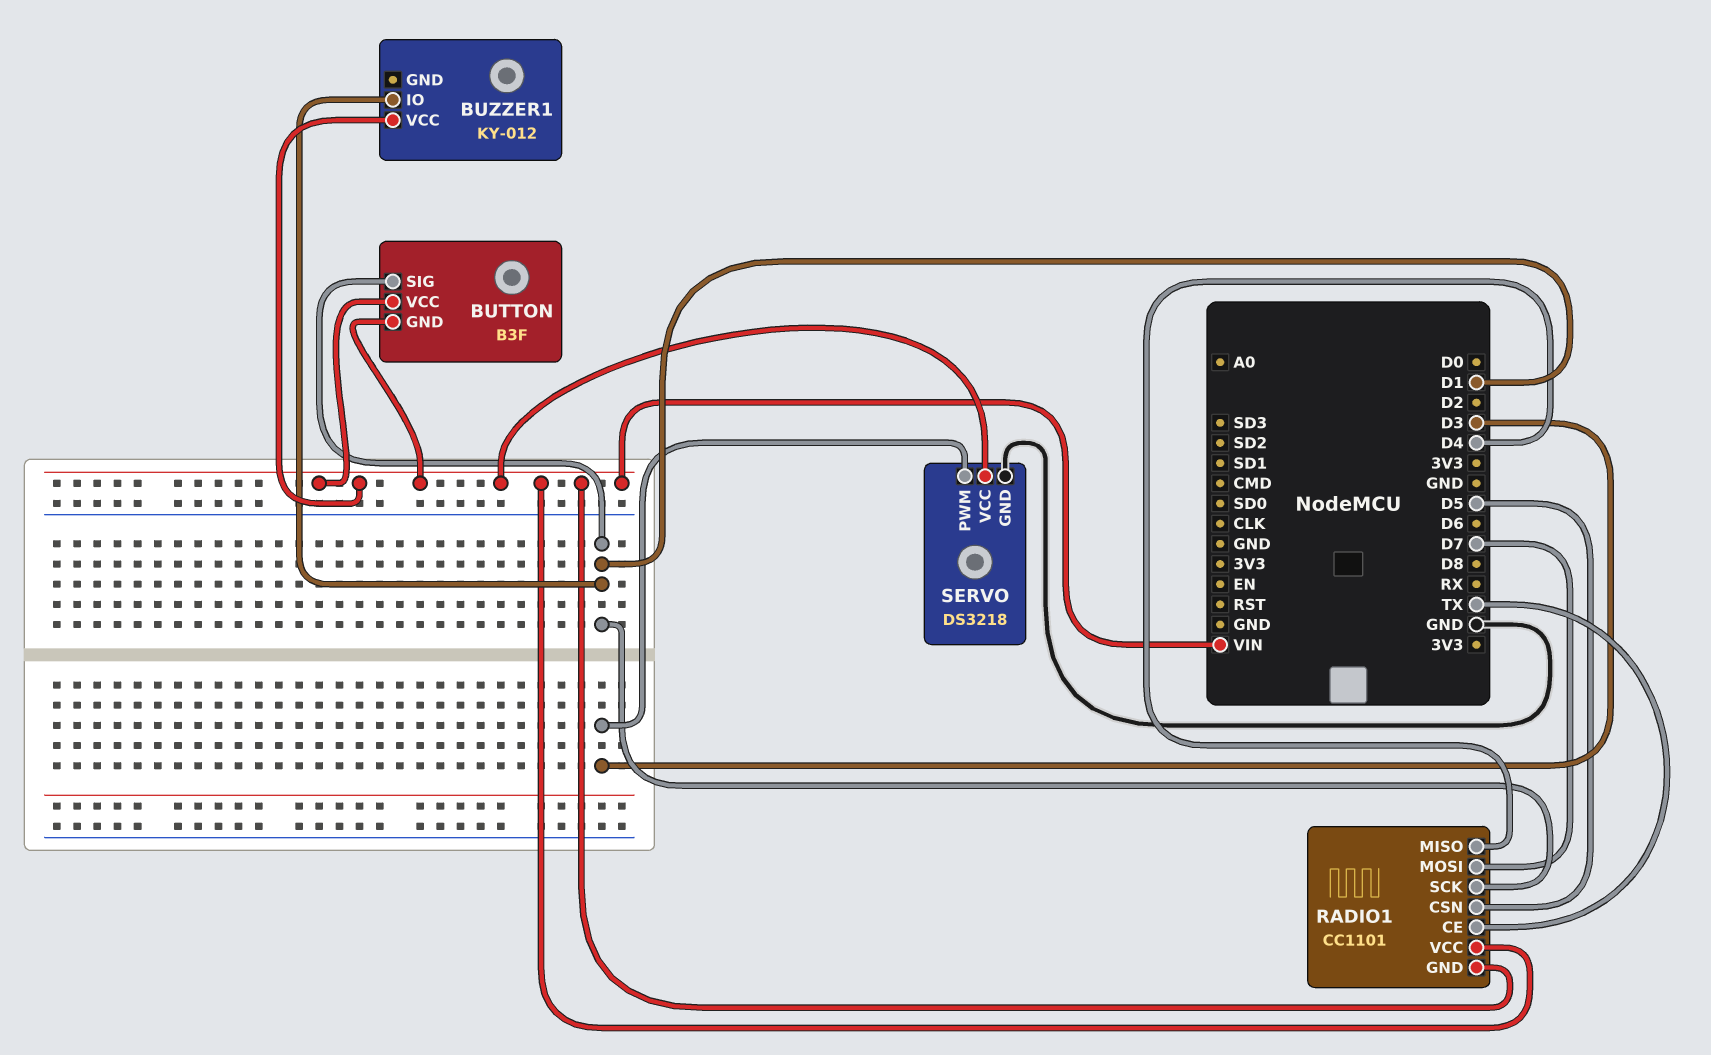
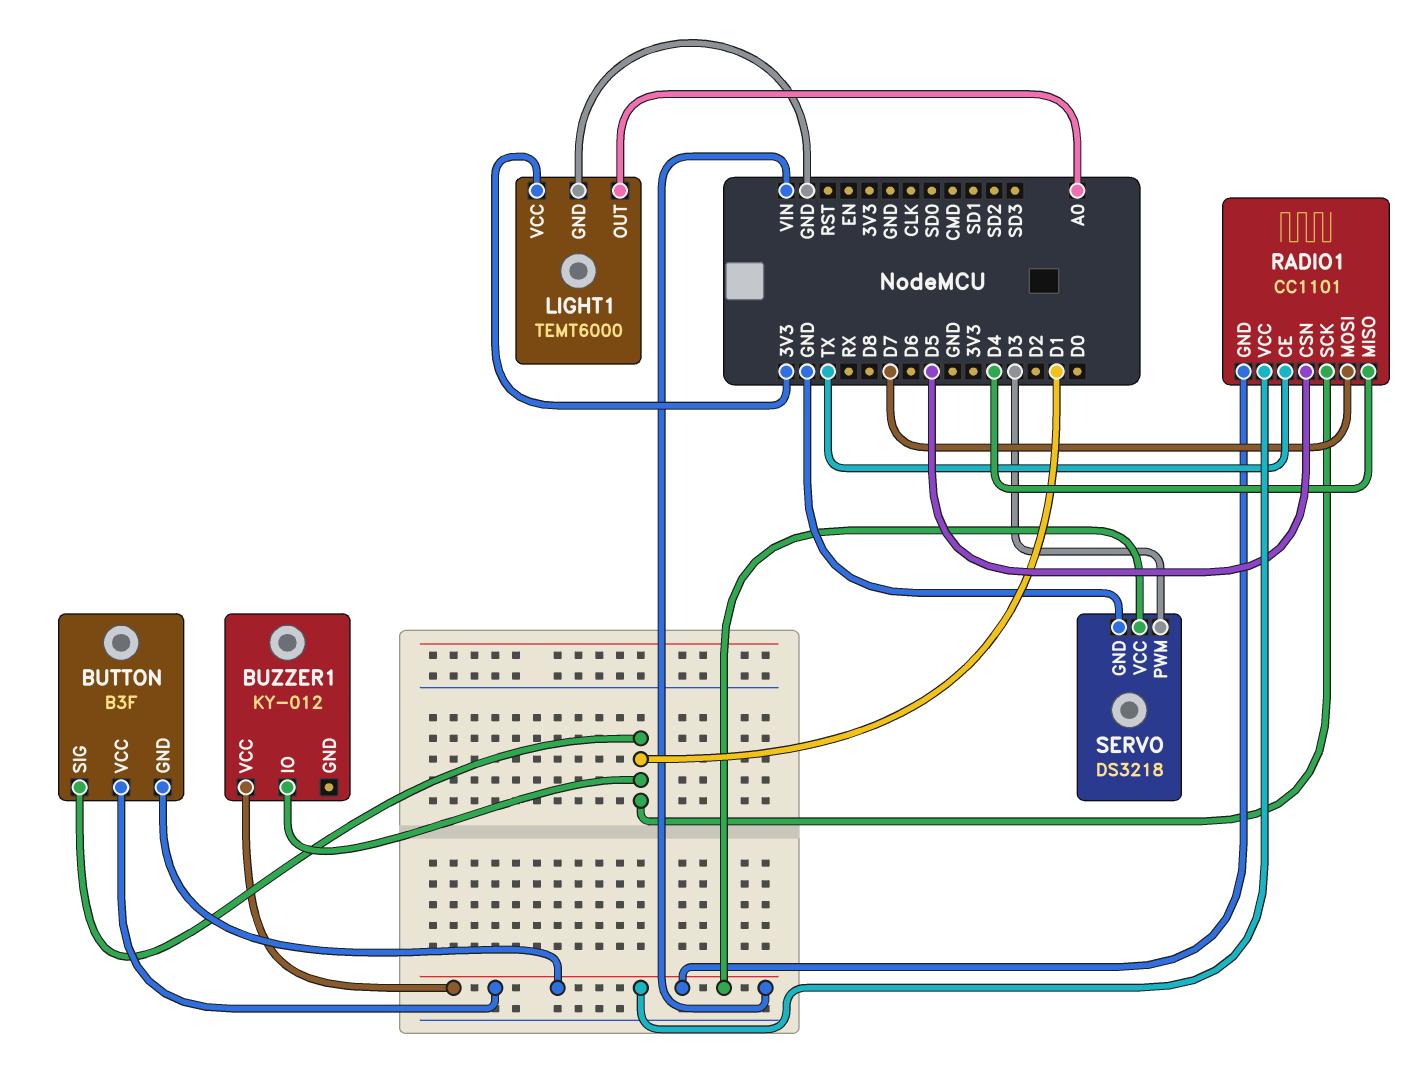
LIGHT1: none -> TEMT6000
LIGHT1 pin GND: none -> GND
LIGHT1 pin OUT: none -> A0
LIGHT1 pin VCC: none -> 3V3

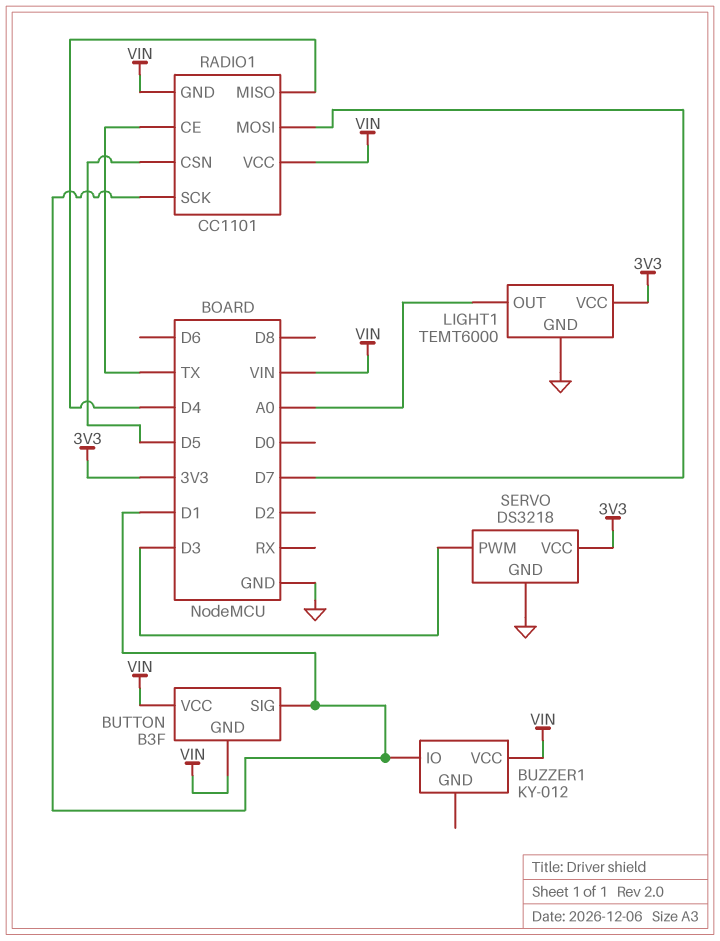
SERVO pin VCC: VIN -> 3V3

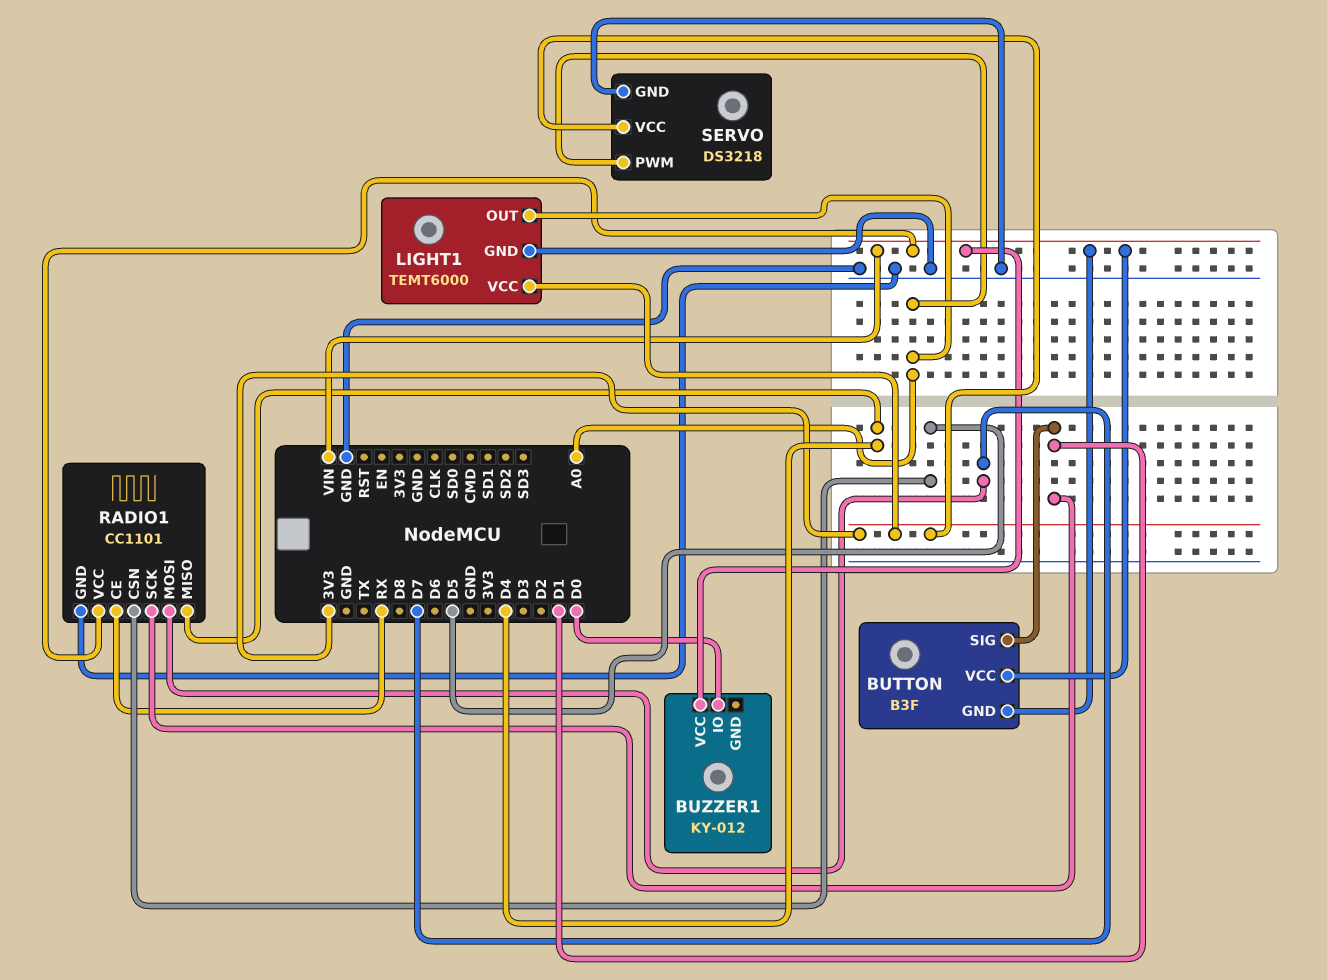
BUZZER1 pin IO: D1 -> D0
RADIO1 pin CE: TX -> RX
RADIO1 pin GND: VIN -> GND
SERVO pin PWM: D3 -> A0

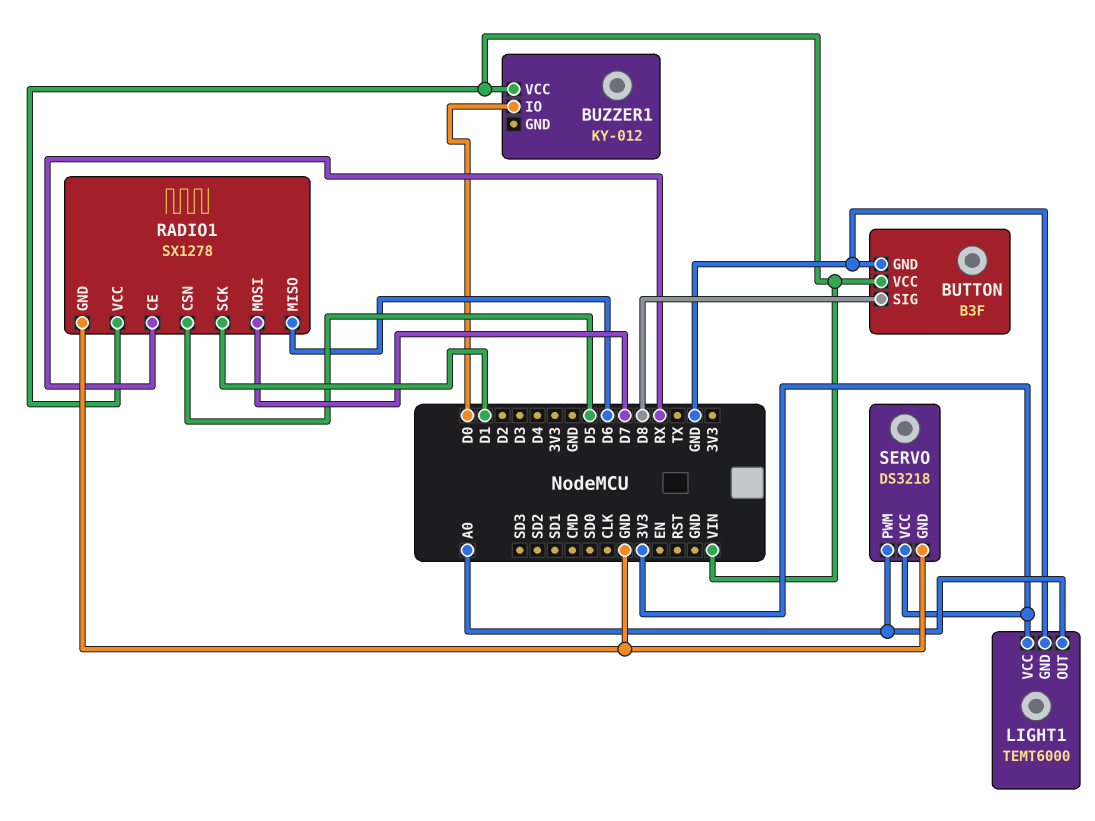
BUTTON pin GND: VIN -> GND
BUTTON pin SIG: D1 -> D8
RADIO1: CC1101 -> SX1278
RADIO1 pin MISO: D4 -> D6

